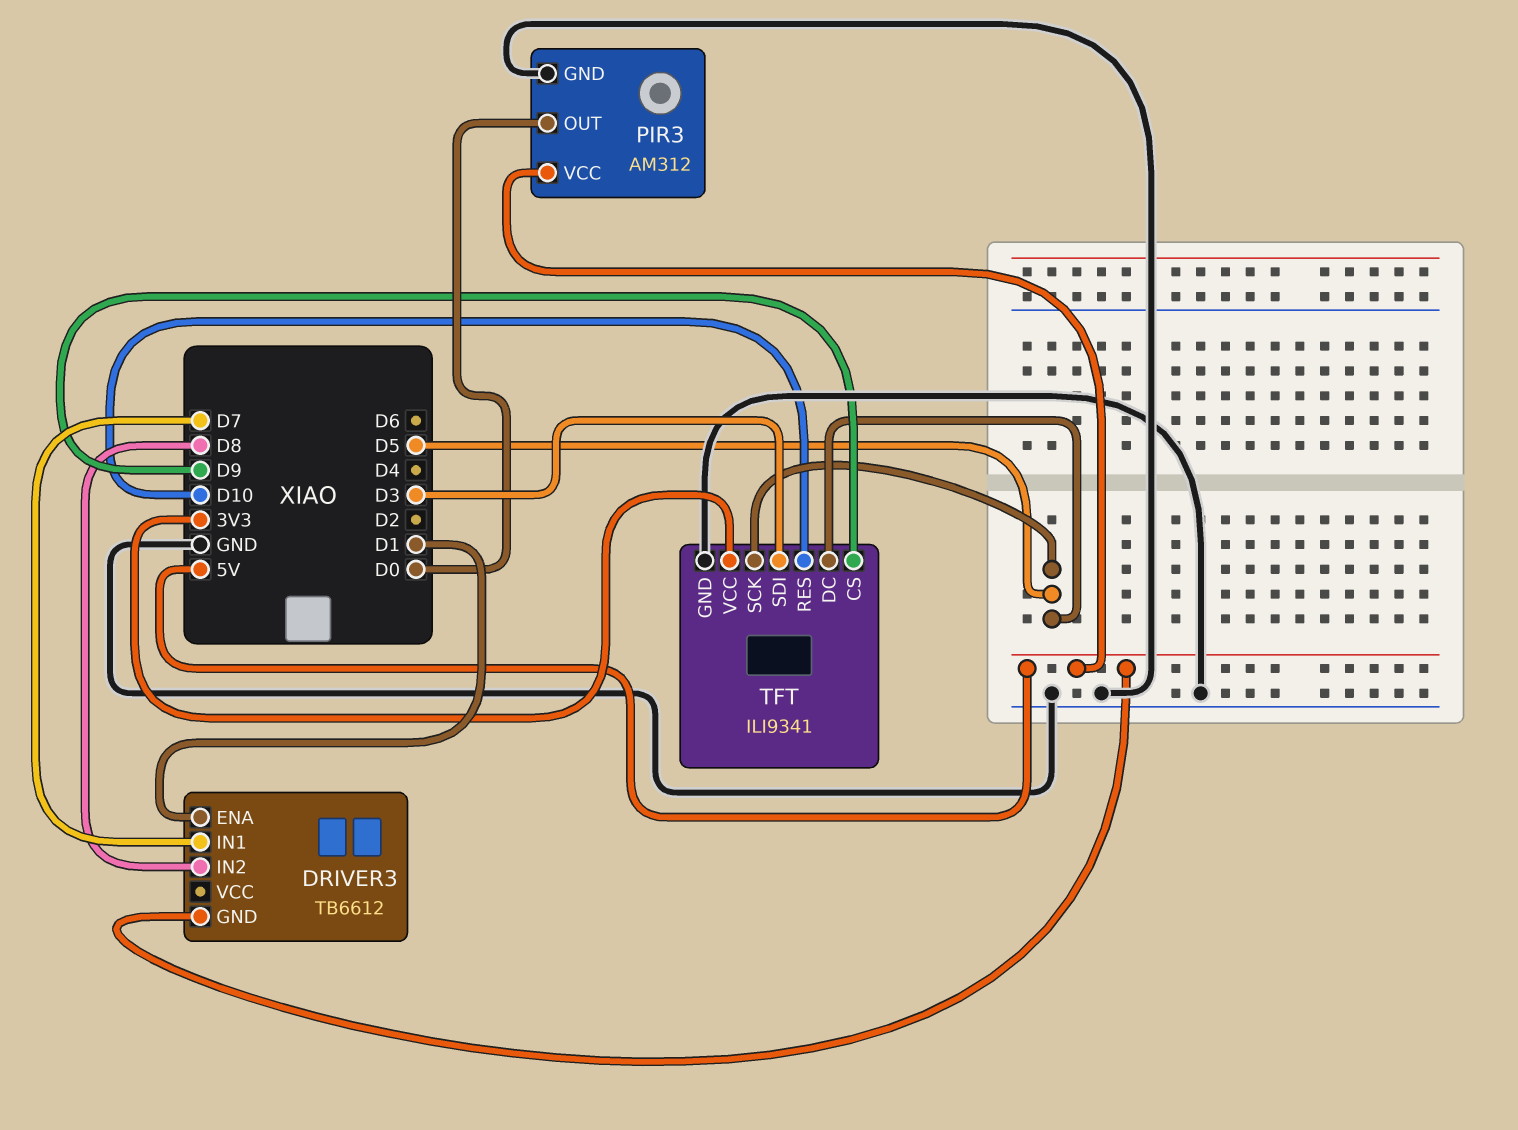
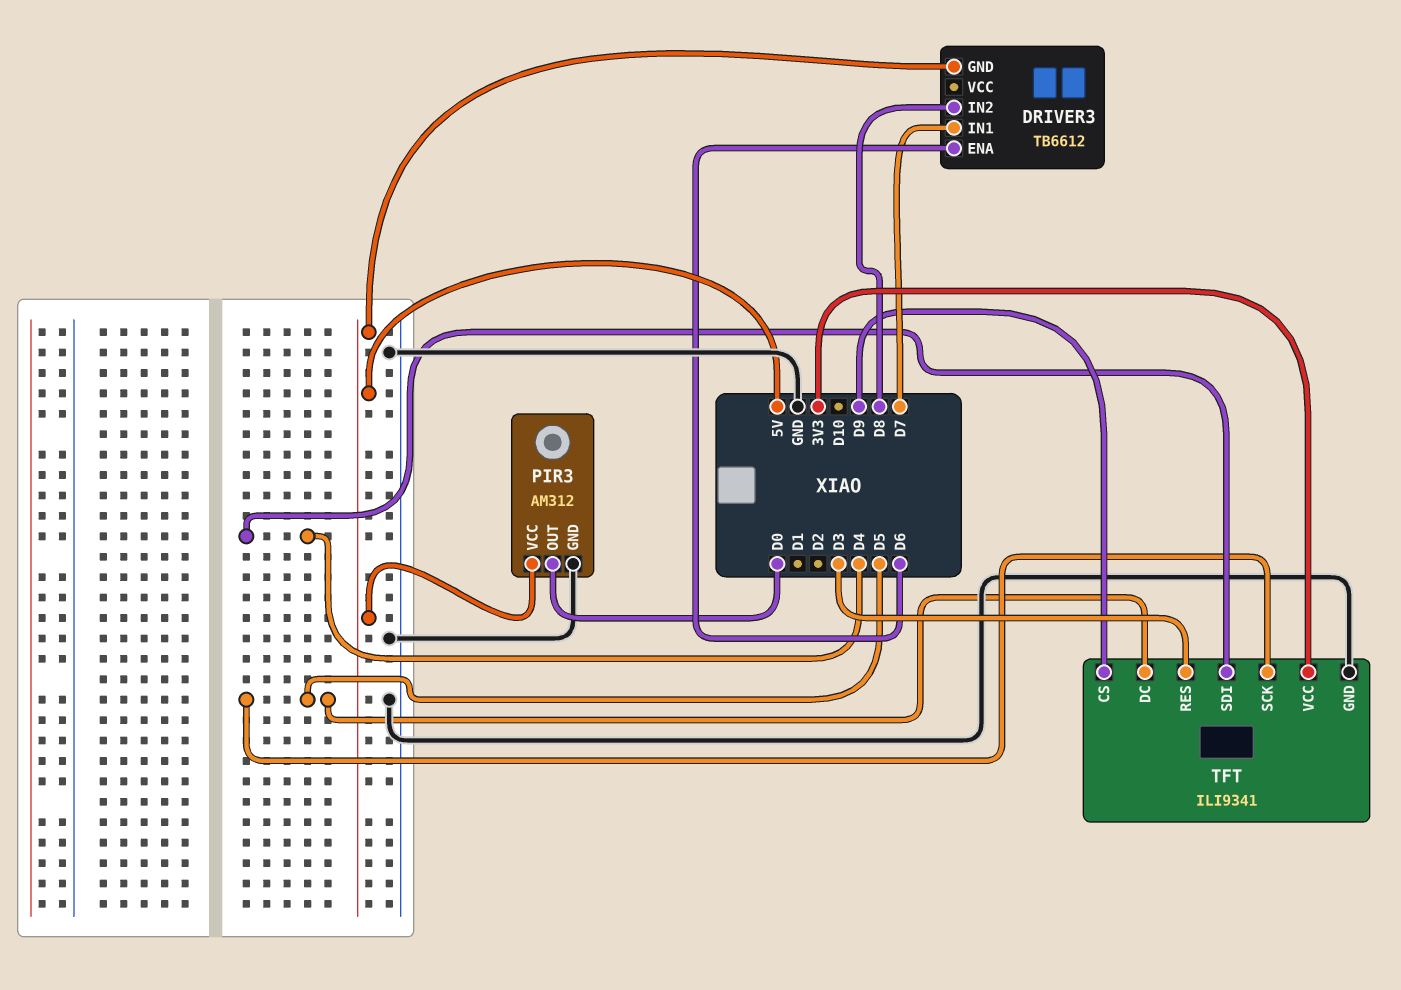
DRIVER3 pin ENA: D1 -> D6
TFT pin RES: D10 -> D3
TFT pin SDI: D3 -> D4

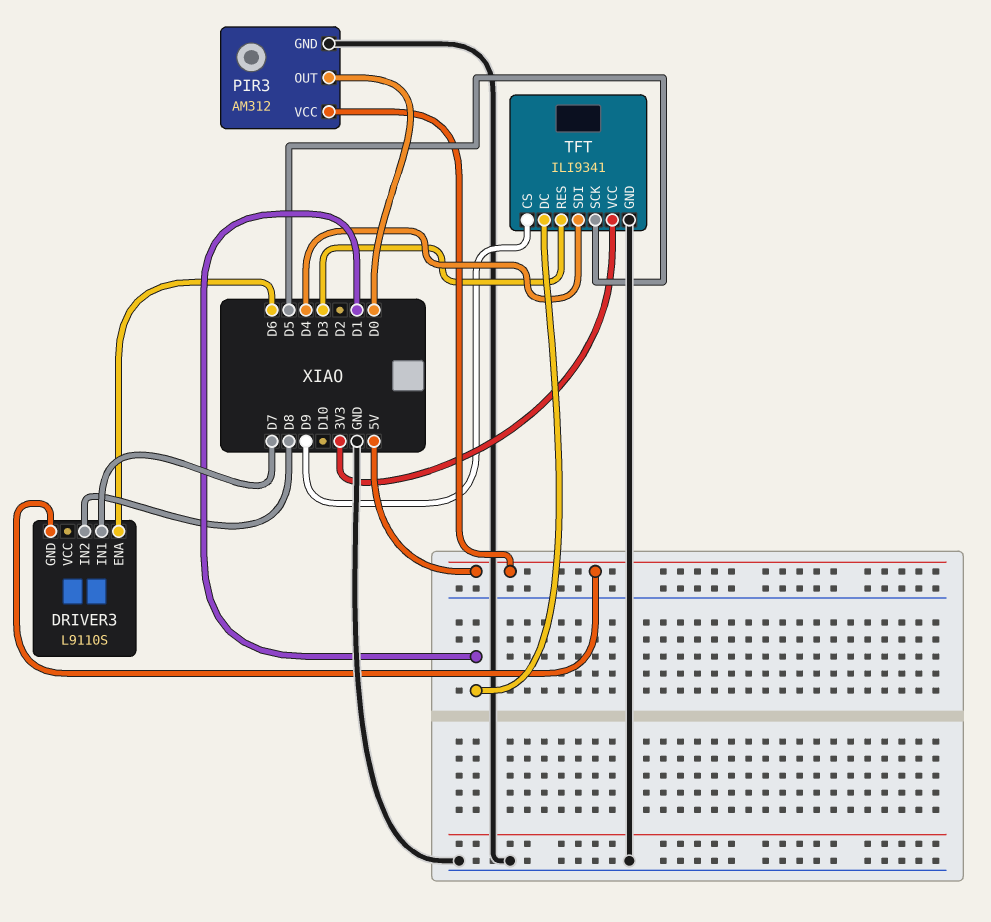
DRIVER3: TB6612 -> L9110S
TFT pin DC: D5 -> D1

